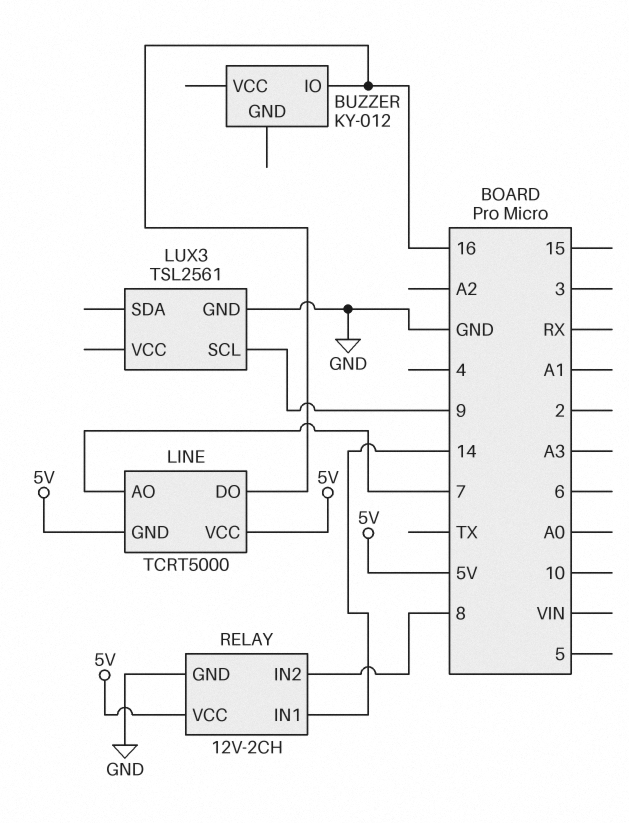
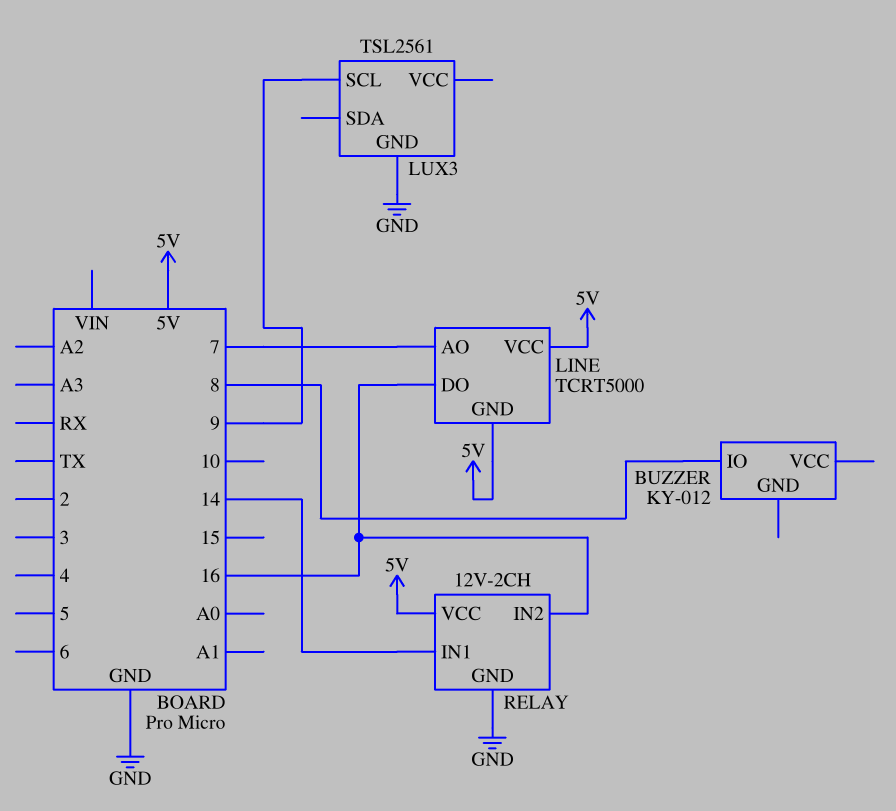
BUZZER pin IO: 16 -> 8
RELAY pin IN2: 8 -> 16

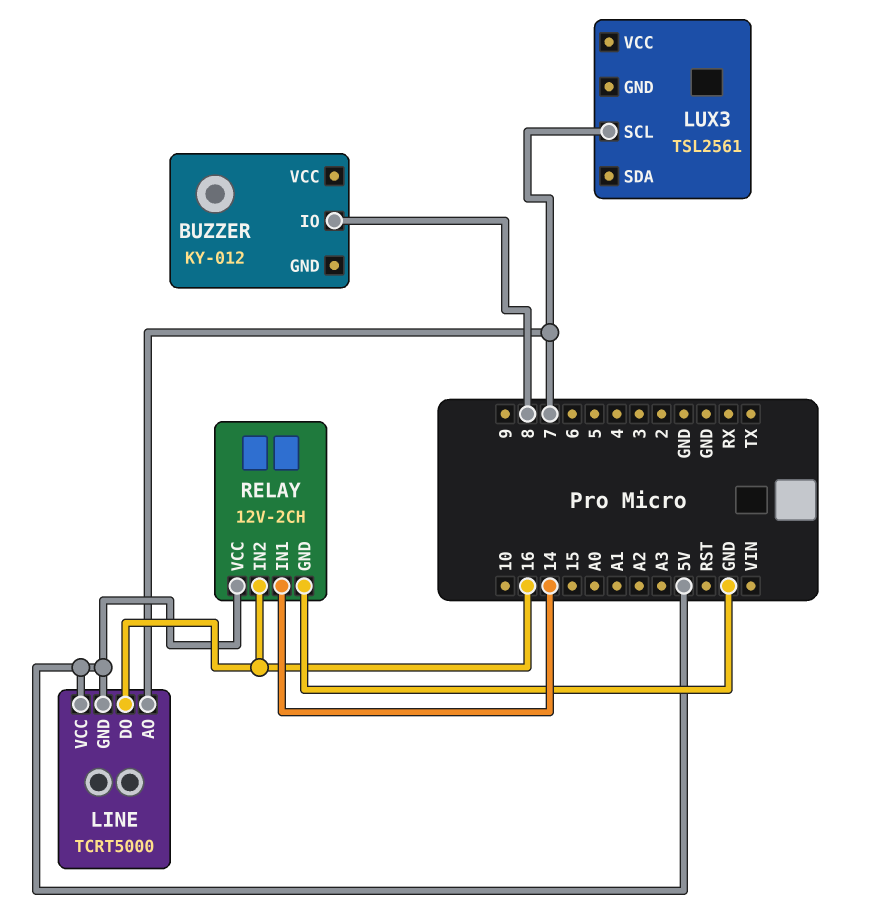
LUX3 pin GND: GND -> none
LUX3 pin SCL: 9 -> 7

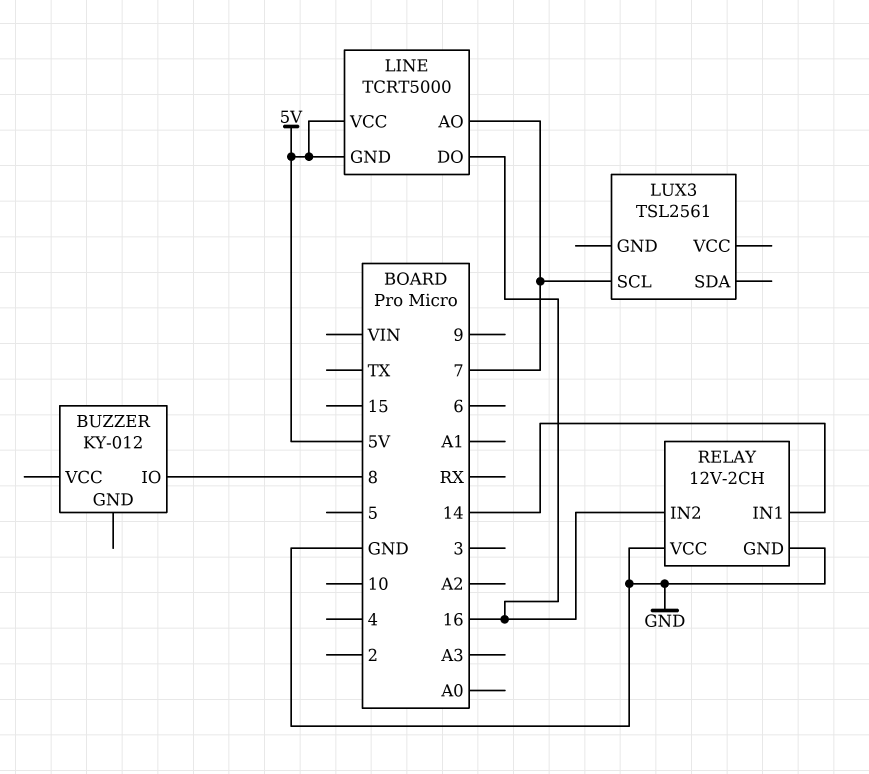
RELAY pin VCC: 5V -> GND

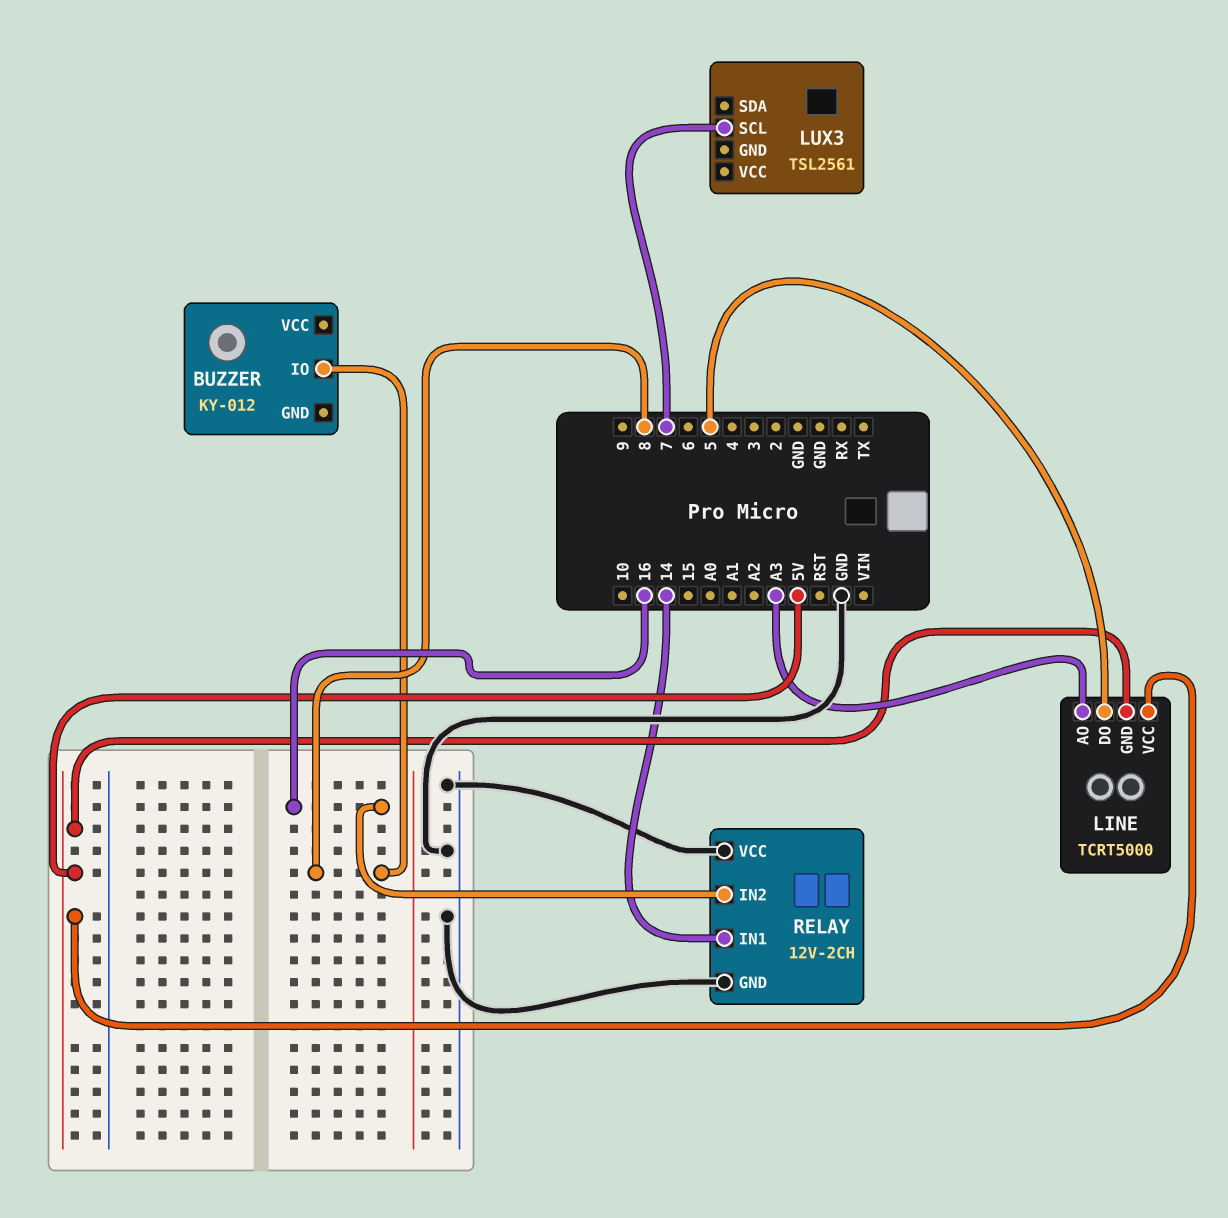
LINE pin AO: 7 -> A3
LINE pin DO: 16 -> 5

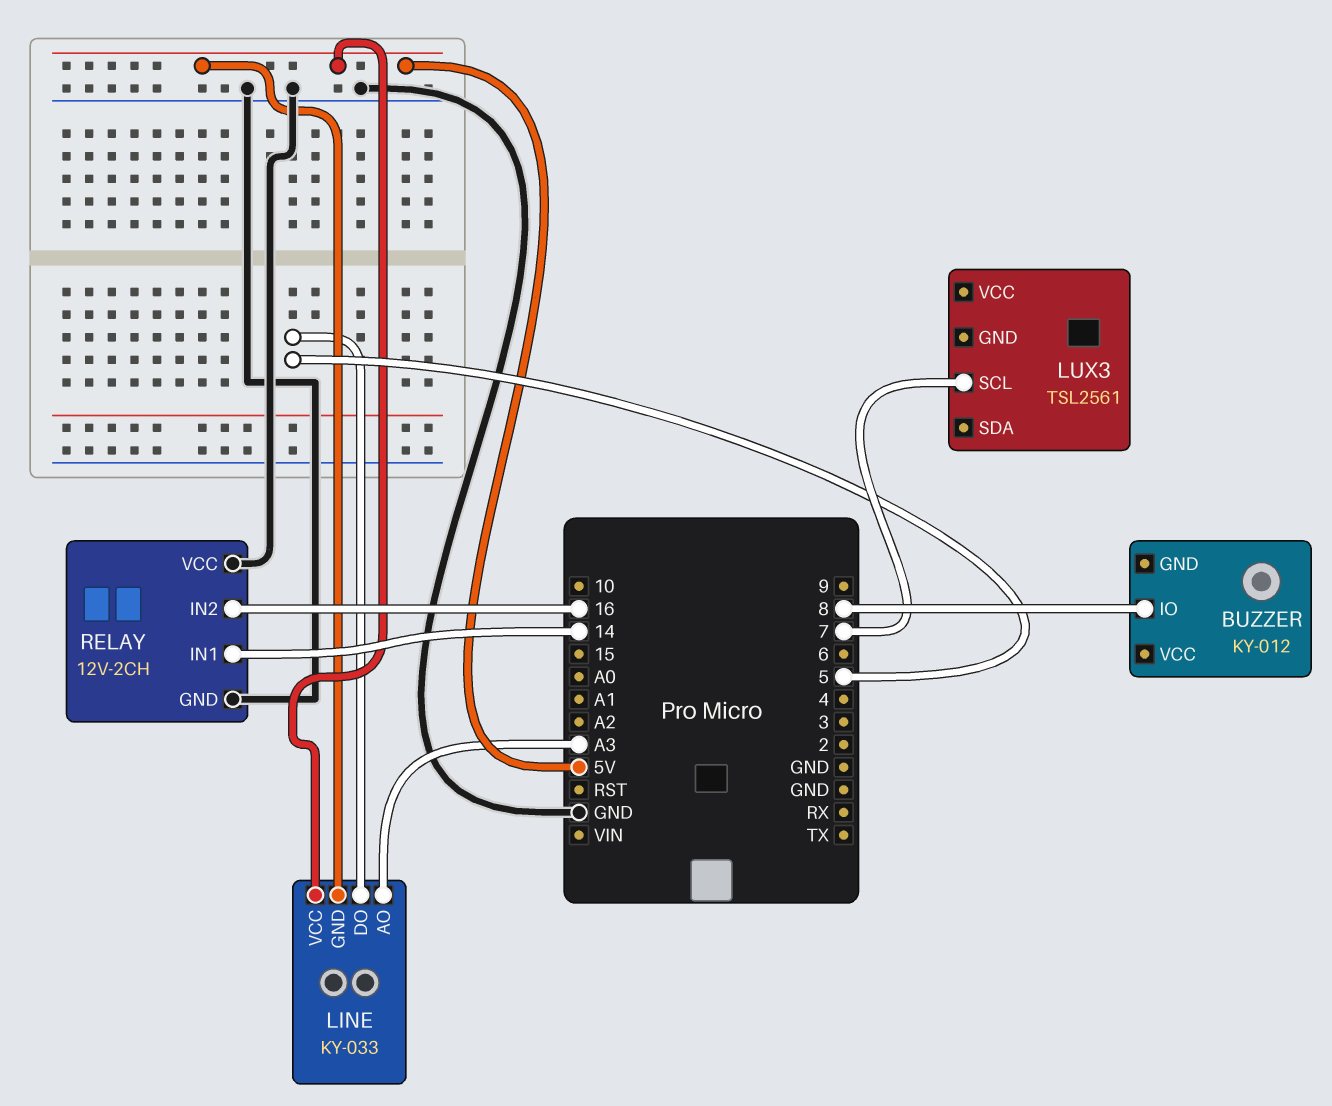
LINE: TCRT5000 -> KY-033

